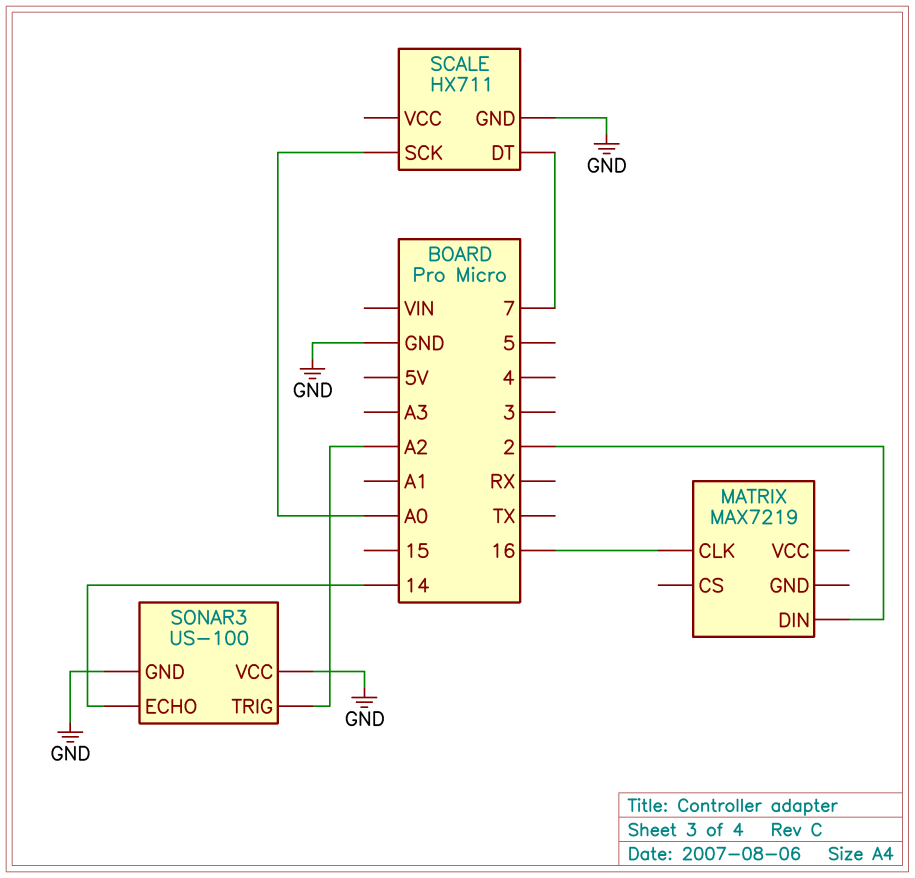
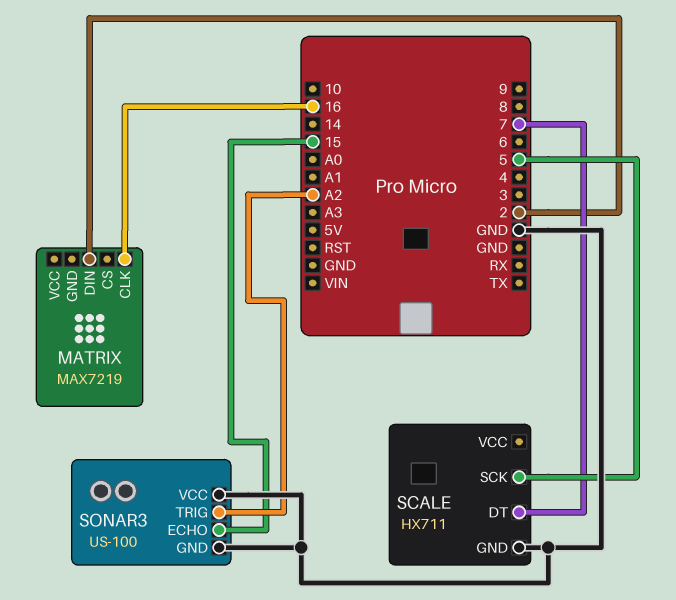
SCALE pin SCK: A0 -> 5
SONAR3 pin ECHO: 14 -> 15

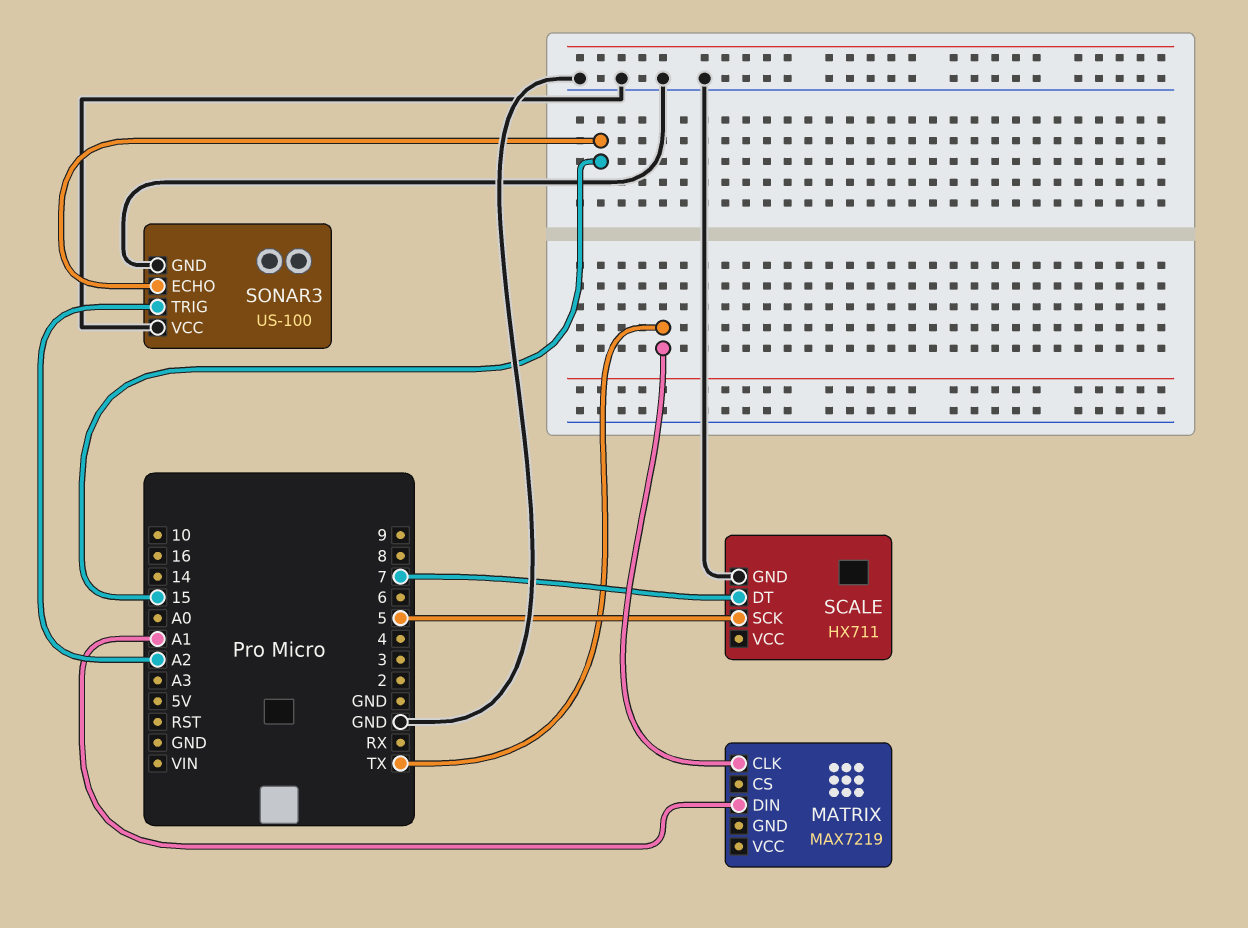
MATRIX pin CLK: 16 -> TX
MATRIX pin DIN: 2 -> A1

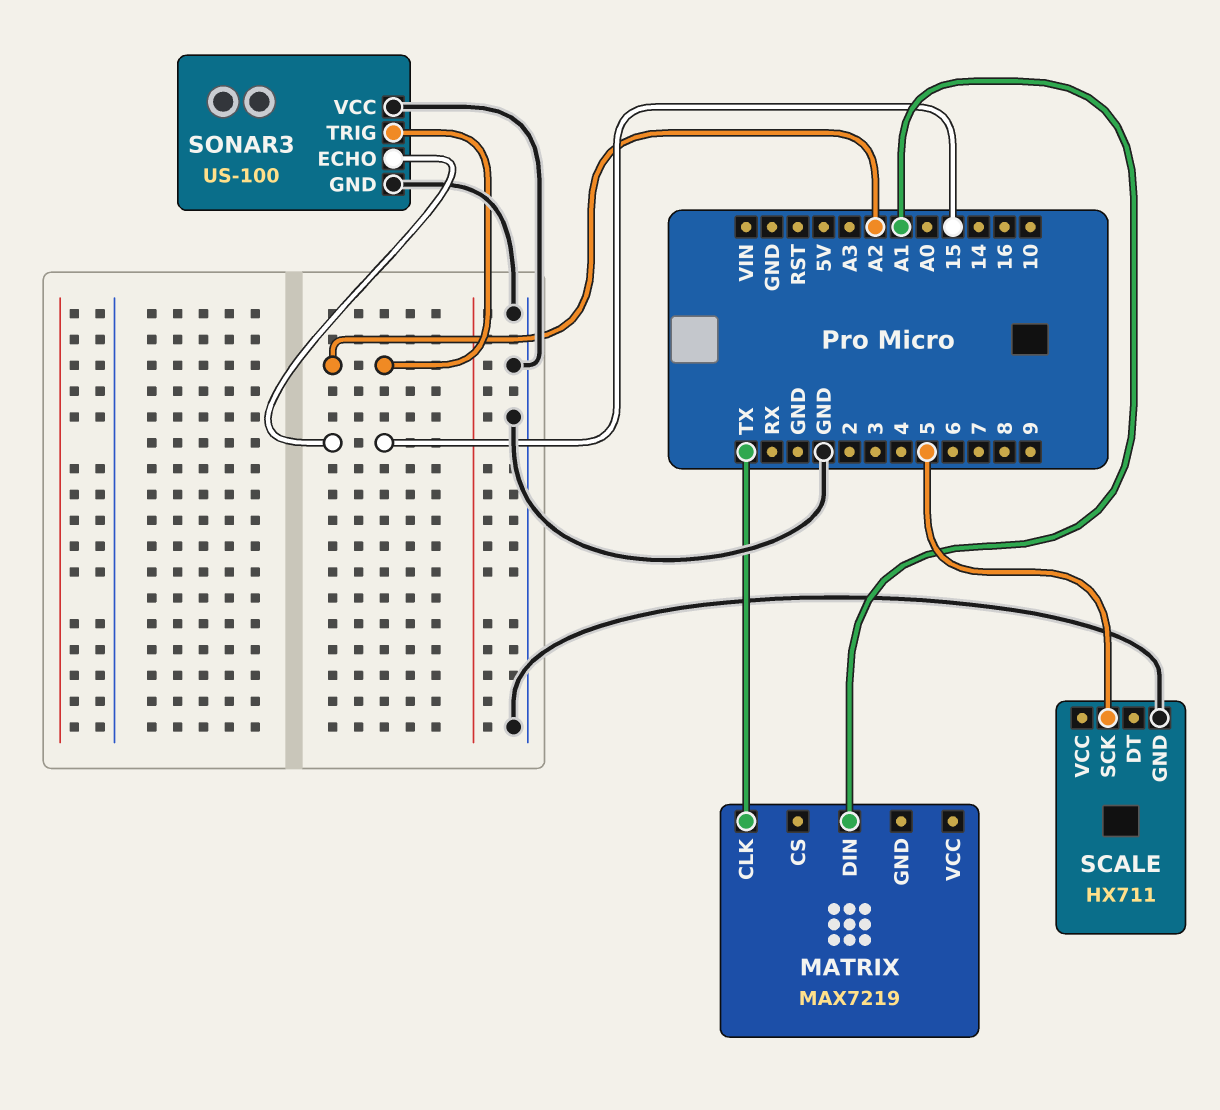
SCALE pin DT: 7 -> none

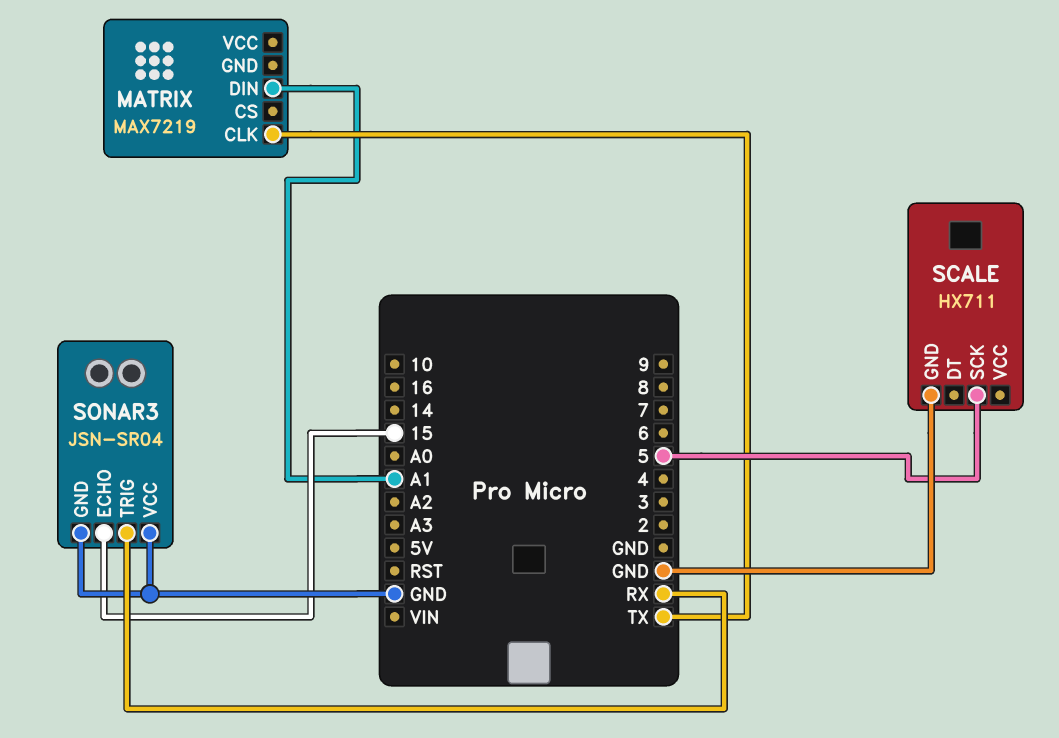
SONAR3: US-100 -> JSN-SR04
SONAR3 pin TRIG: A2 -> RX

